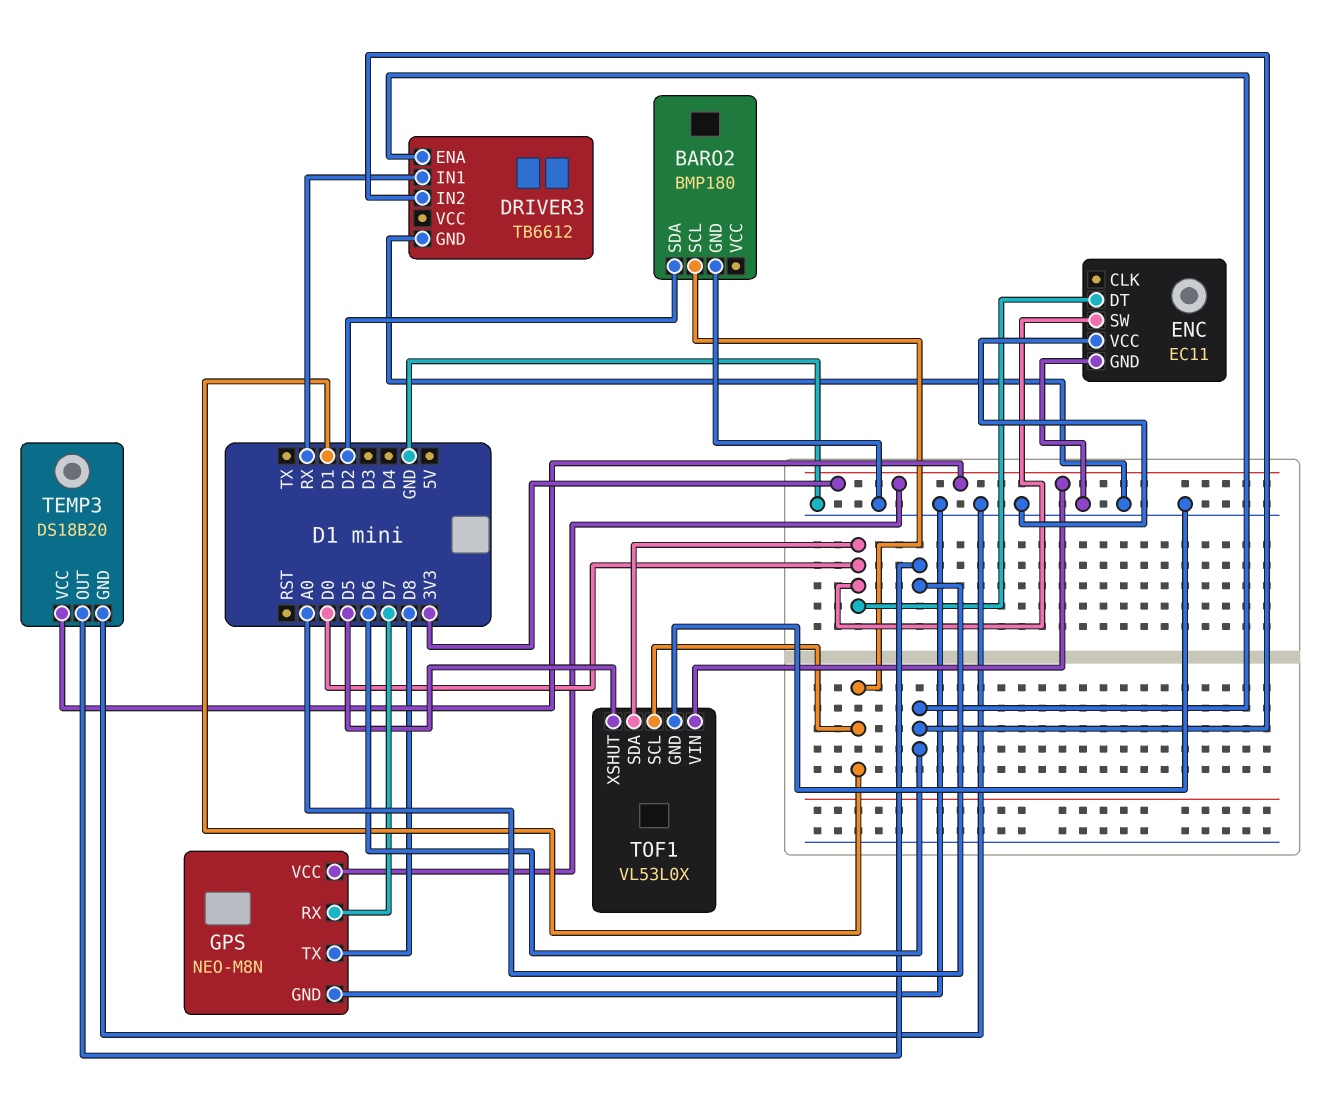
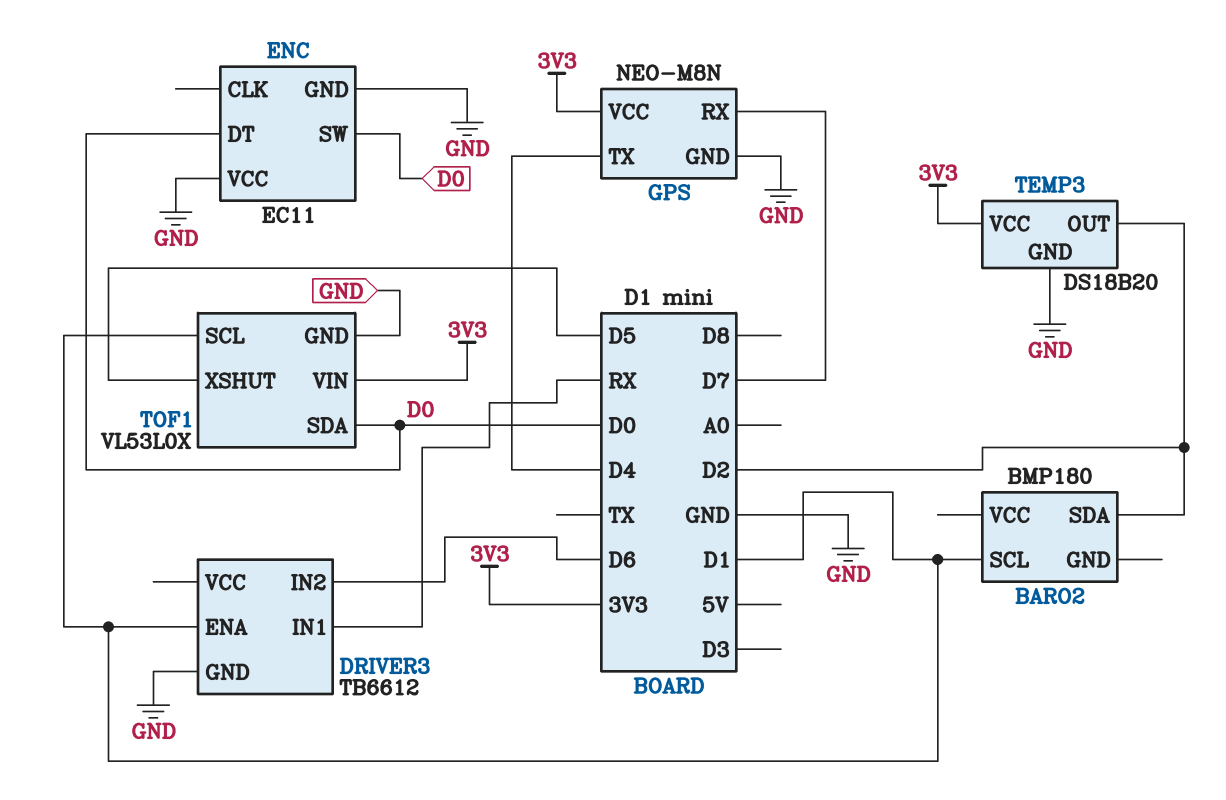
BARO2 pin GND: GND -> none
DRIVER3 pin ENA: D6 -> D1
GPS pin TX: D8 -> D4
TEMP3 pin OUT: A0 -> D2

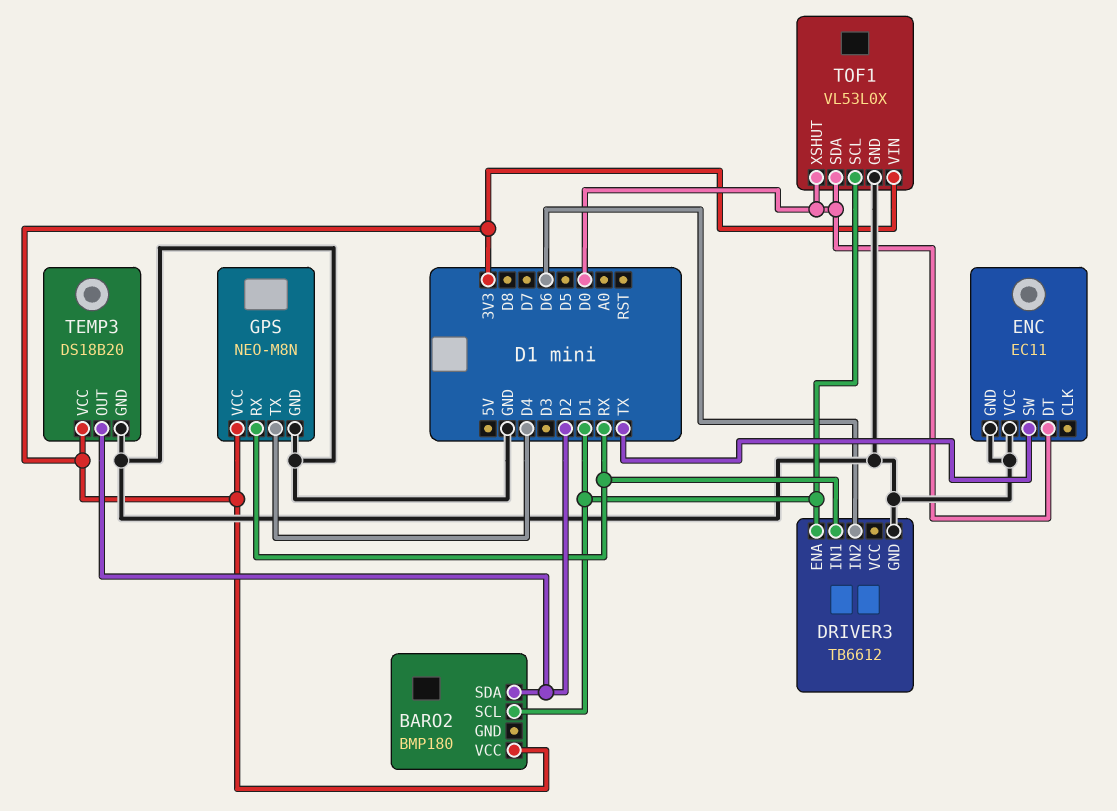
BARO2 pin VCC: none -> 3V3
ENC pin SW: D0 -> TX
GPS pin RX: D7 -> RX
TOF1 pin XSHUT: D5 -> D0

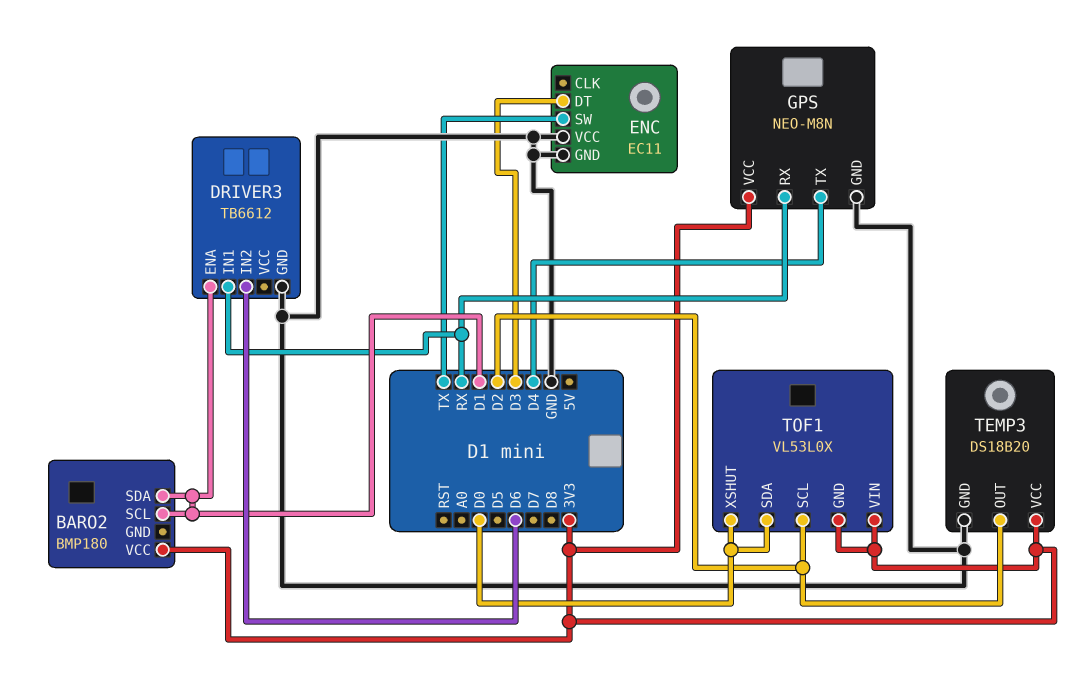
BARO2 pin SDA: D2 -> D1
ENC pin DT: D0 -> D3
TOF1 pin GND: GND -> 3V3
TOF1 pin SCL: D1 -> D2

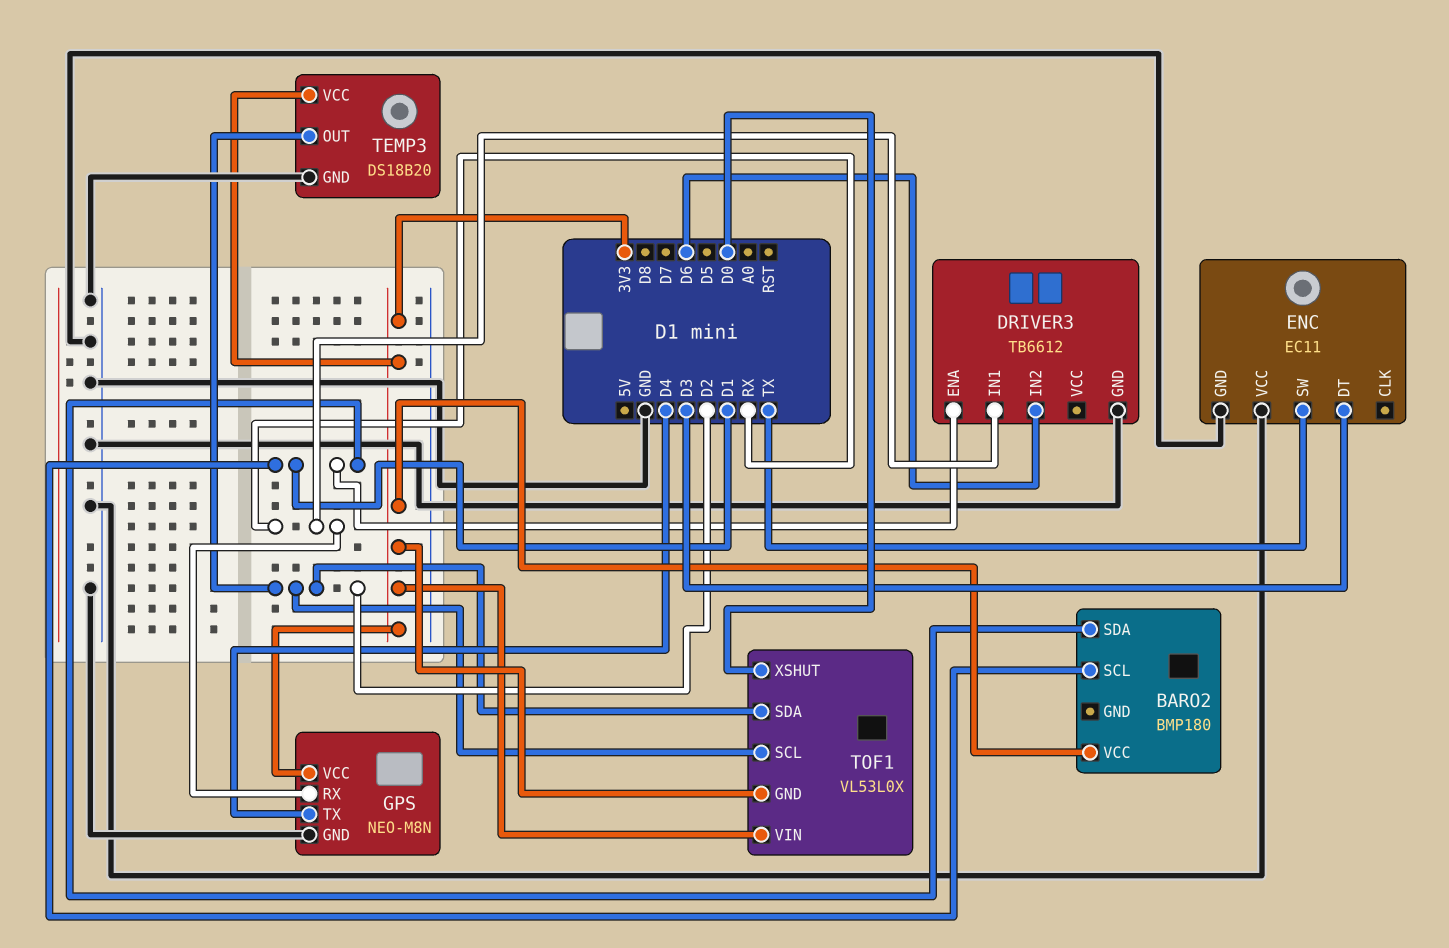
TOF1 pin SDA: D0 -> D2

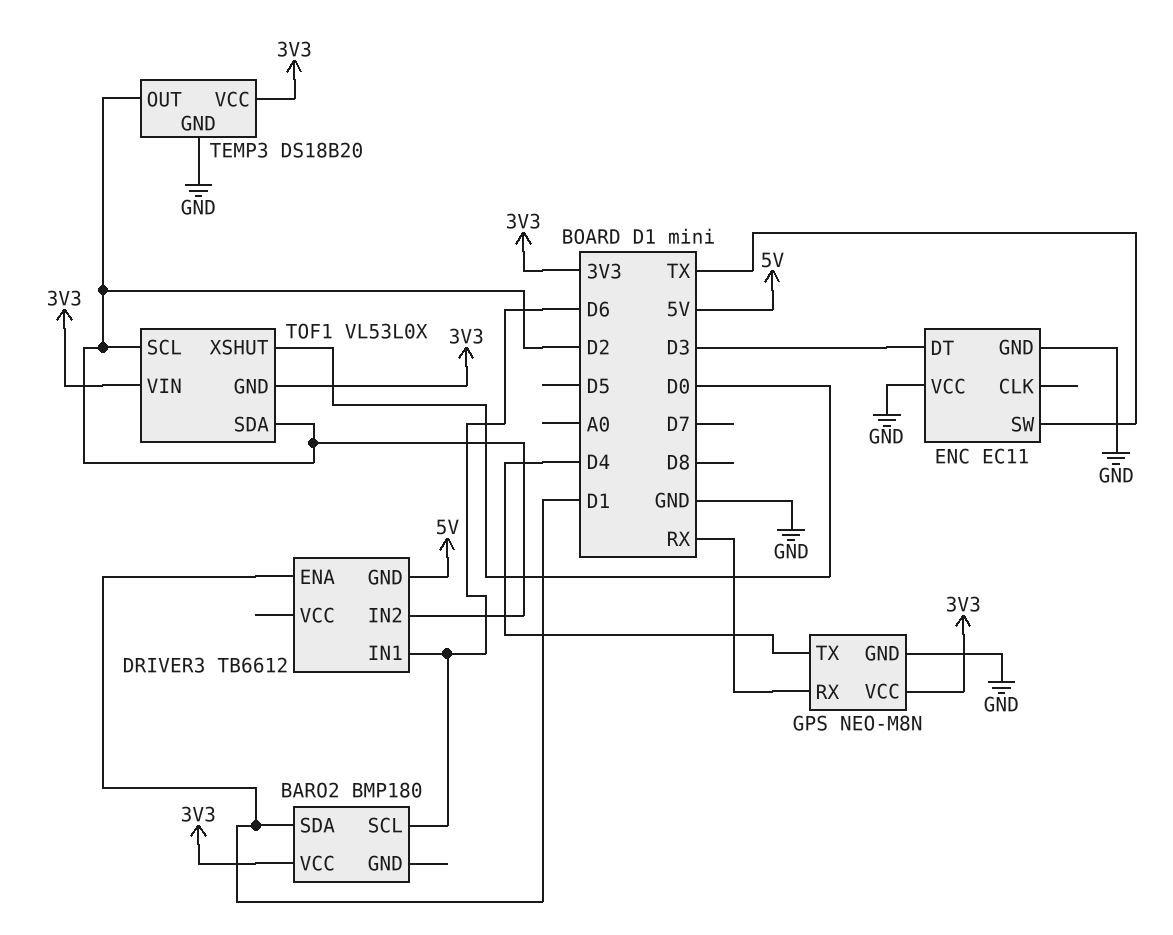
BARO2 pin SCL: D1 -> D6
DRIVER3 pin GND: GND -> 5V
DRIVER3 pin IN1: RX -> D6
DRIVER3 pin IN2: D6 -> D2

